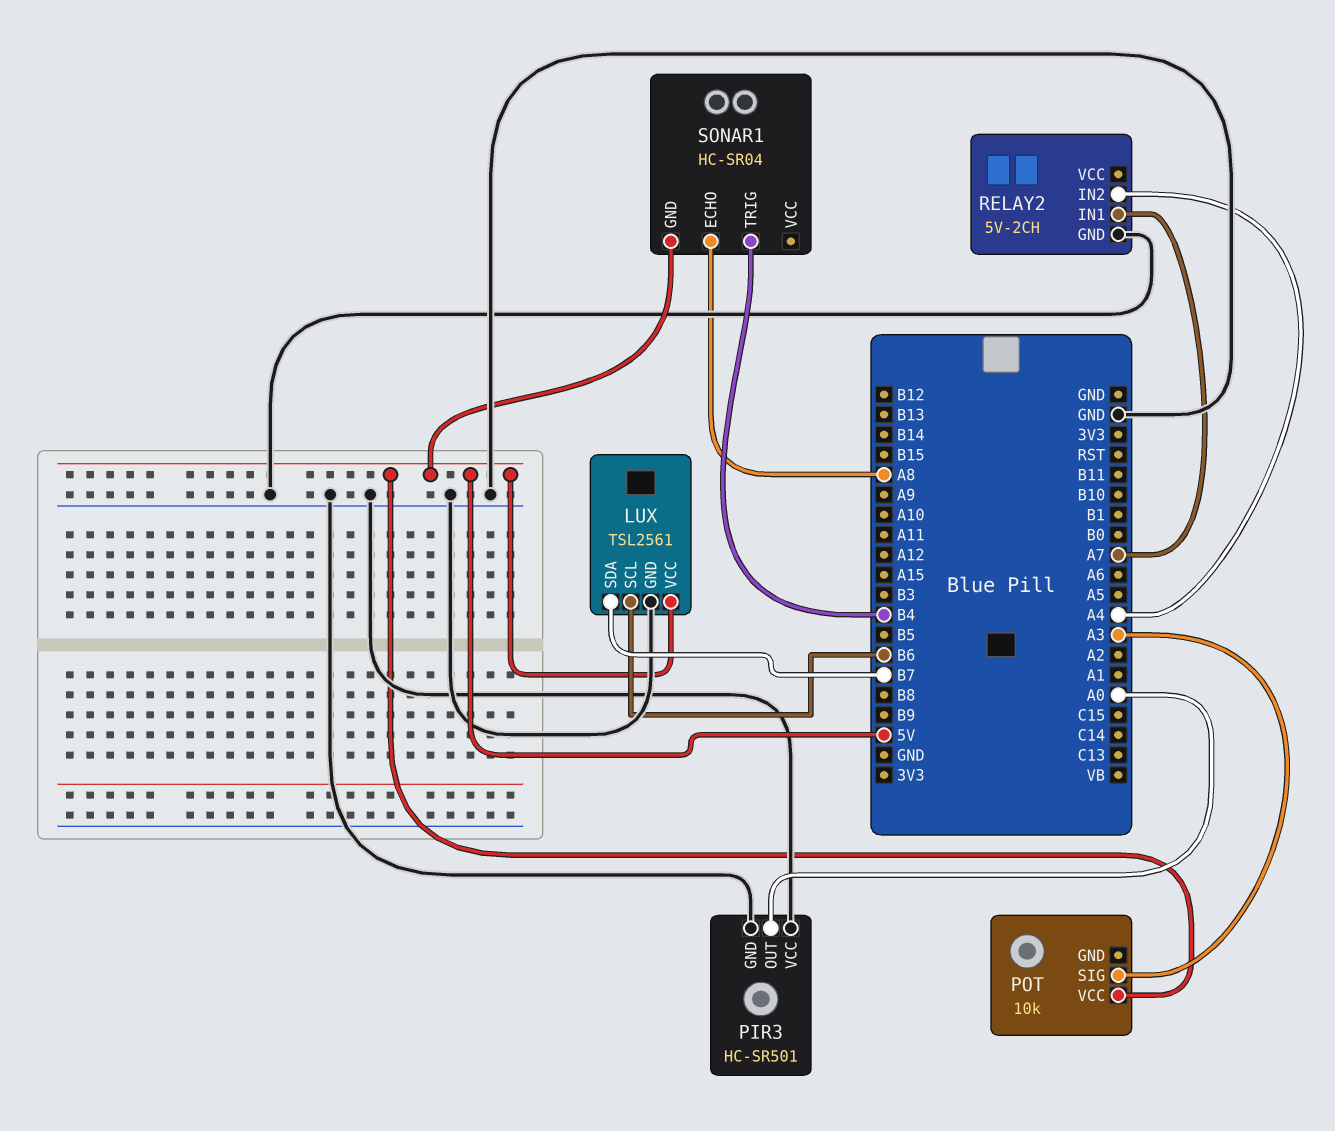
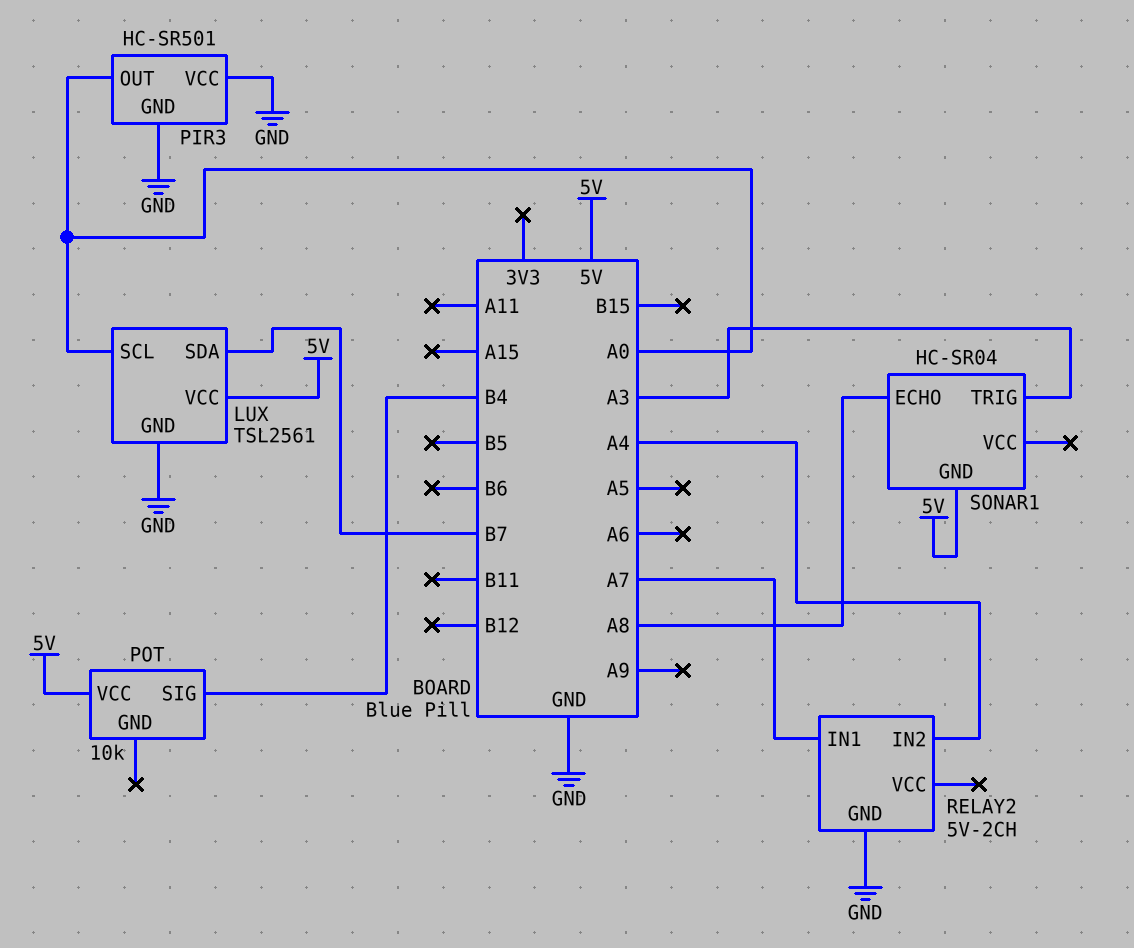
LUX pin SCL: B6 -> A0
POT pin SIG: A3 -> B4
SONAR1 pin TRIG: B4 -> A3

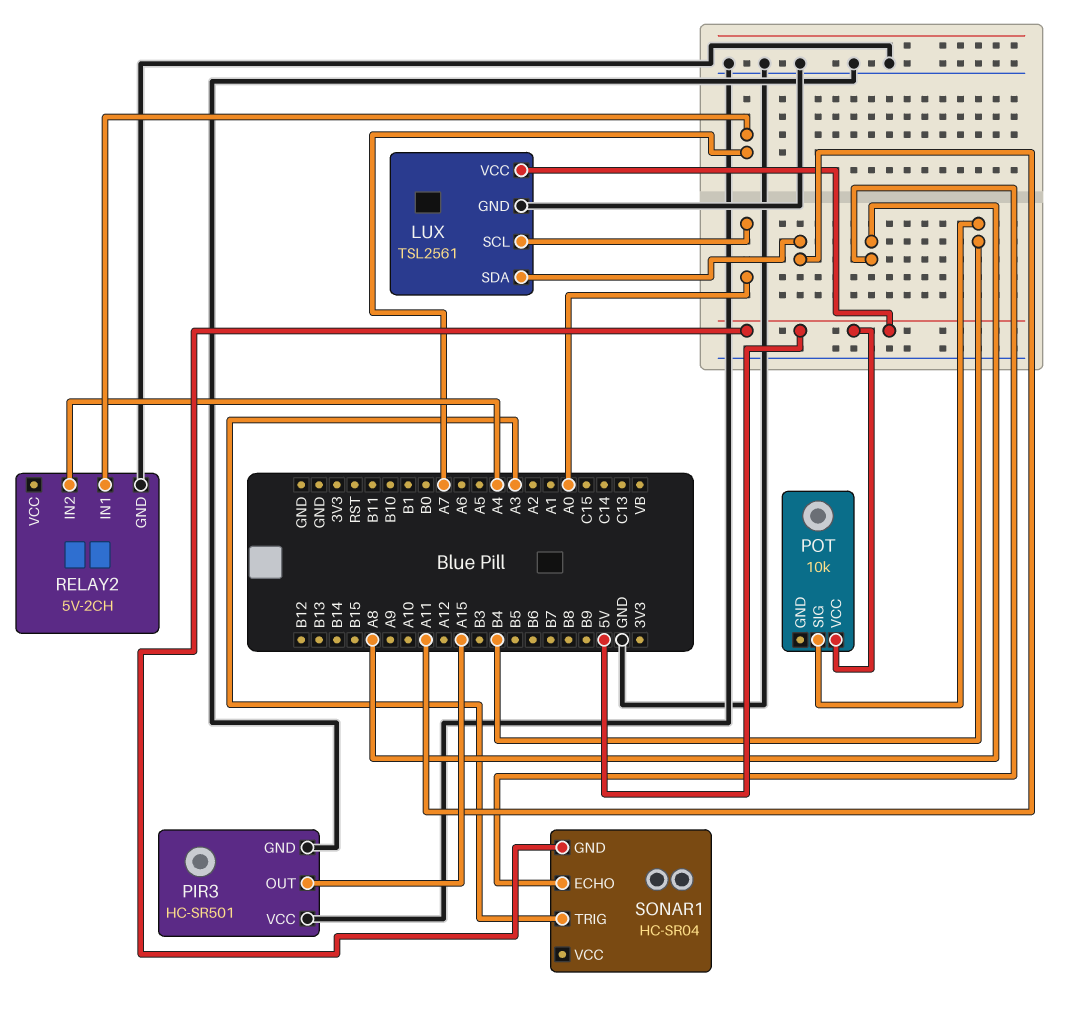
LUX pin SDA: B7 -> A11
PIR3 pin OUT: A0 -> A15

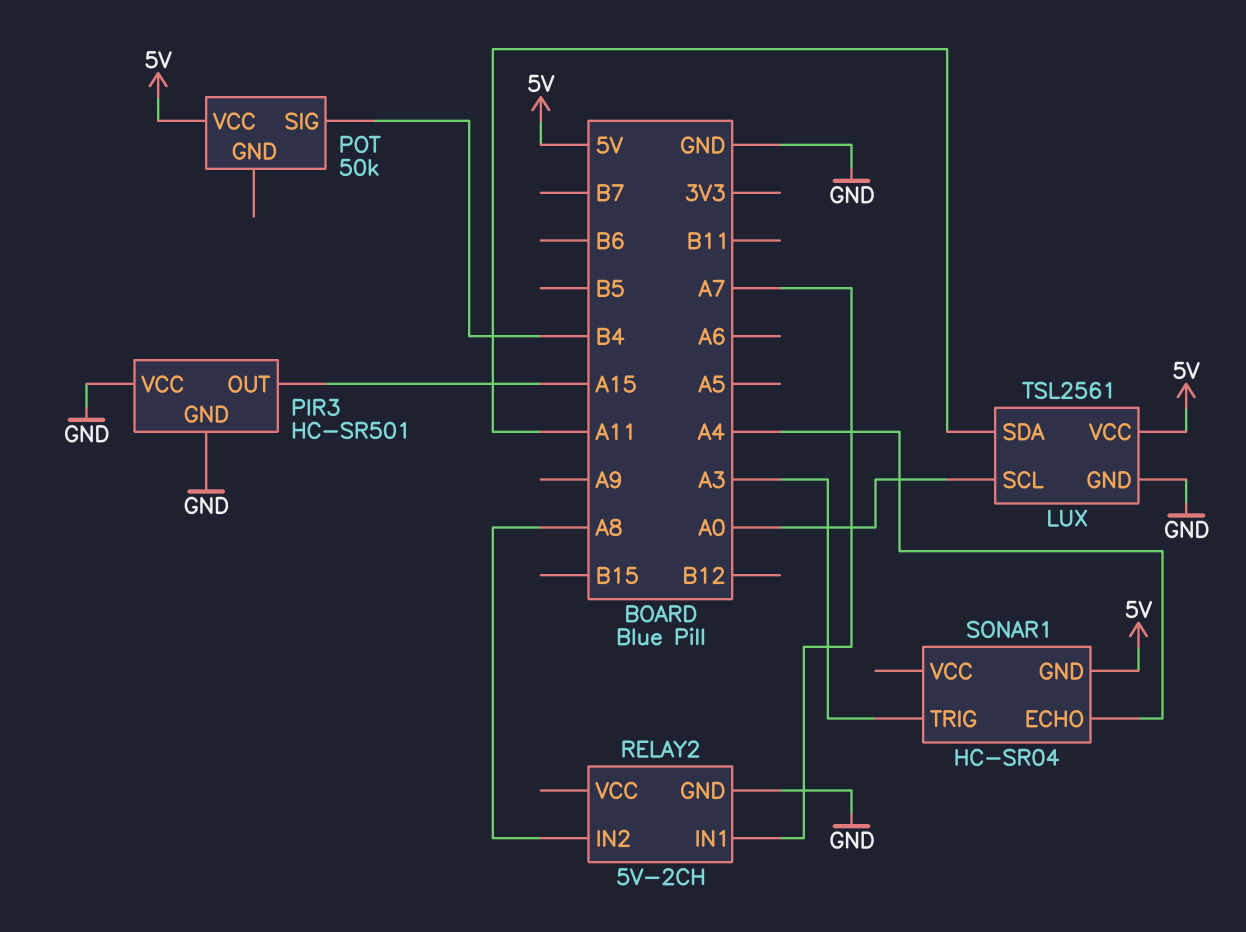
POT: 10k -> 50k
RELAY2 pin IN2: A4 -> A8
SONAR1 pin ECHO: A8 -> A4

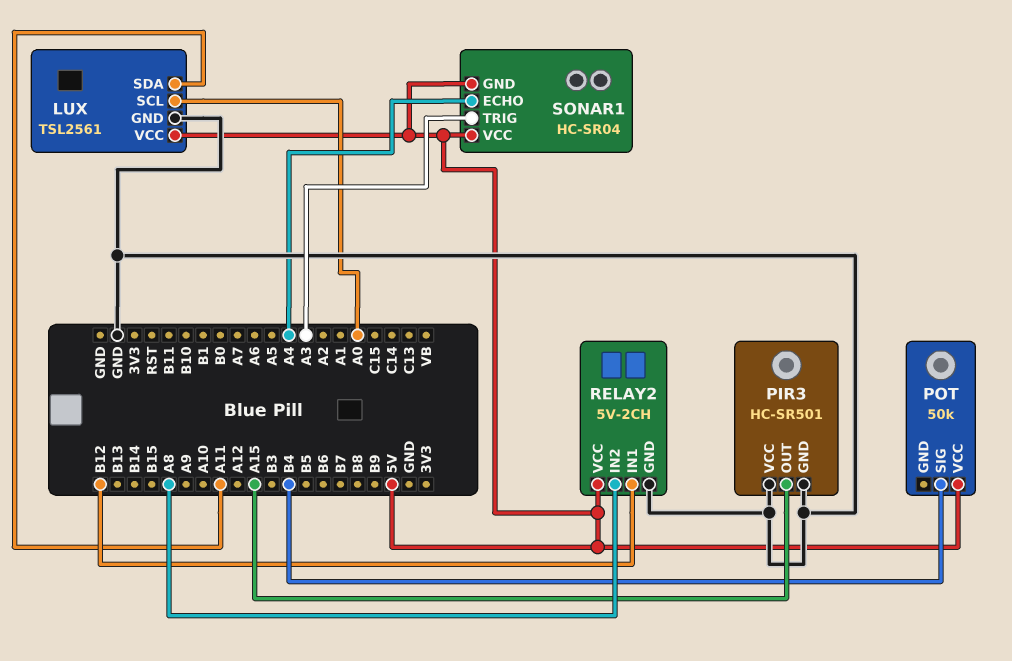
RELAY2 pin IN1: A7 -> B12
RELAY2 pin VCC: none -> 5V
SONAR1 pin VCC: none -> 5V

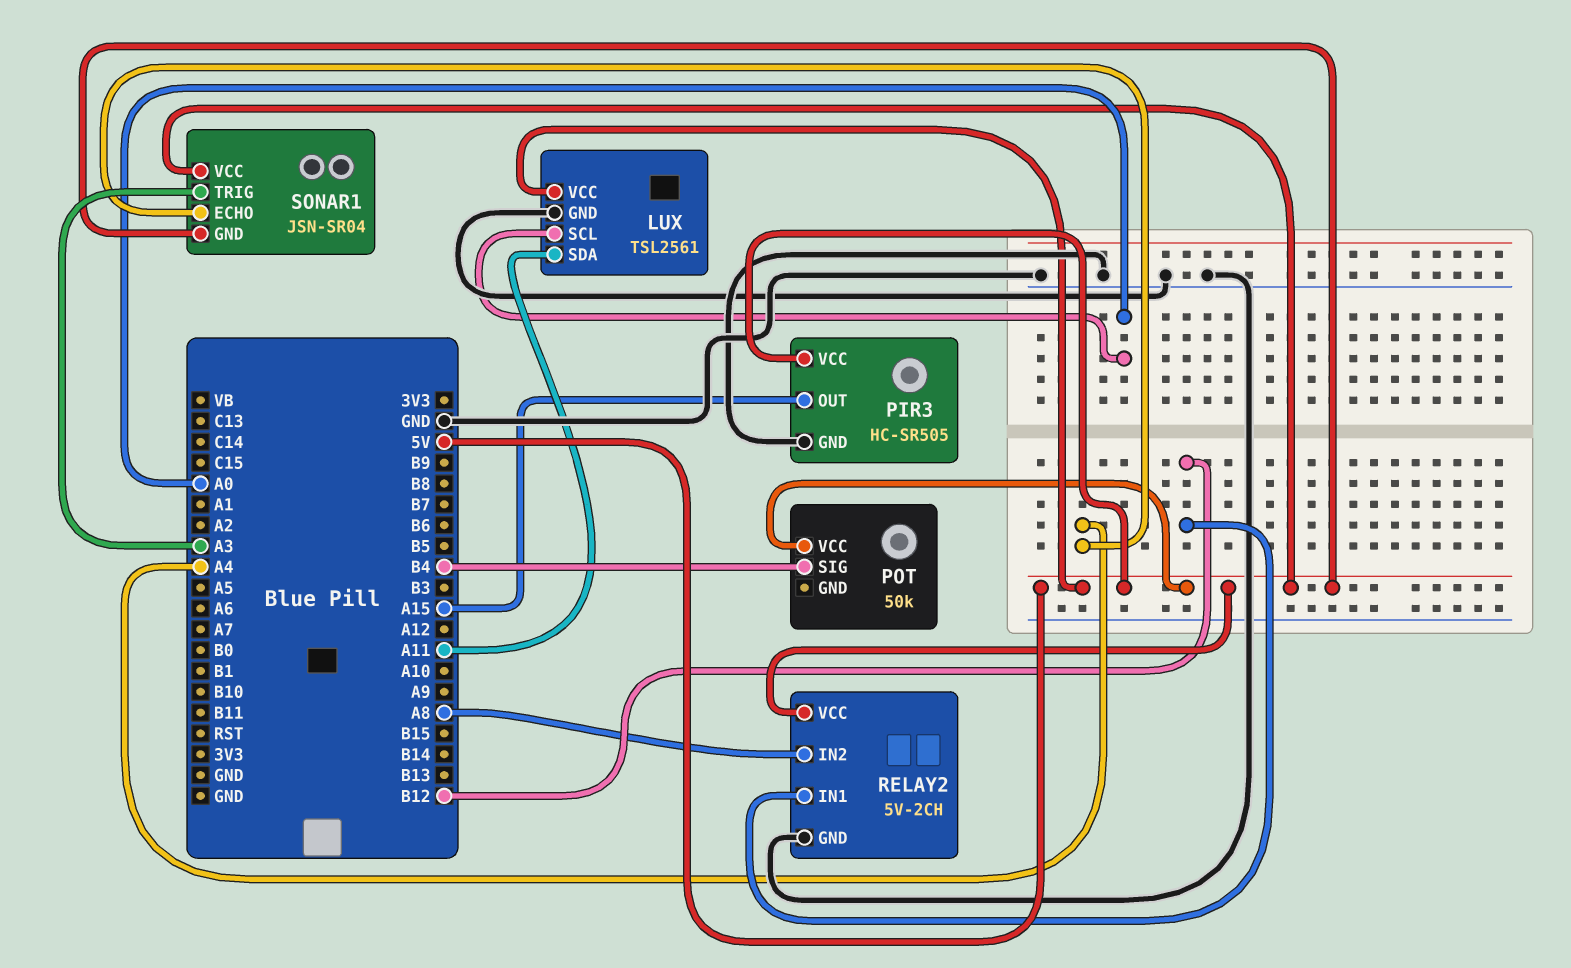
PIR3: HC-SR501 -> HC-SR505
PIR3 pin VCC: GND -> 5V
SONAR1: HC-SR04 -> JSN-SR04

